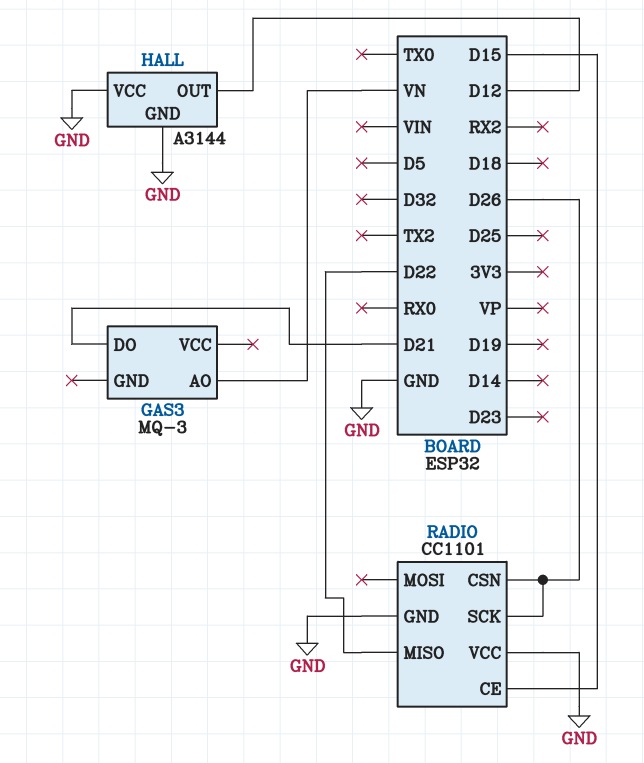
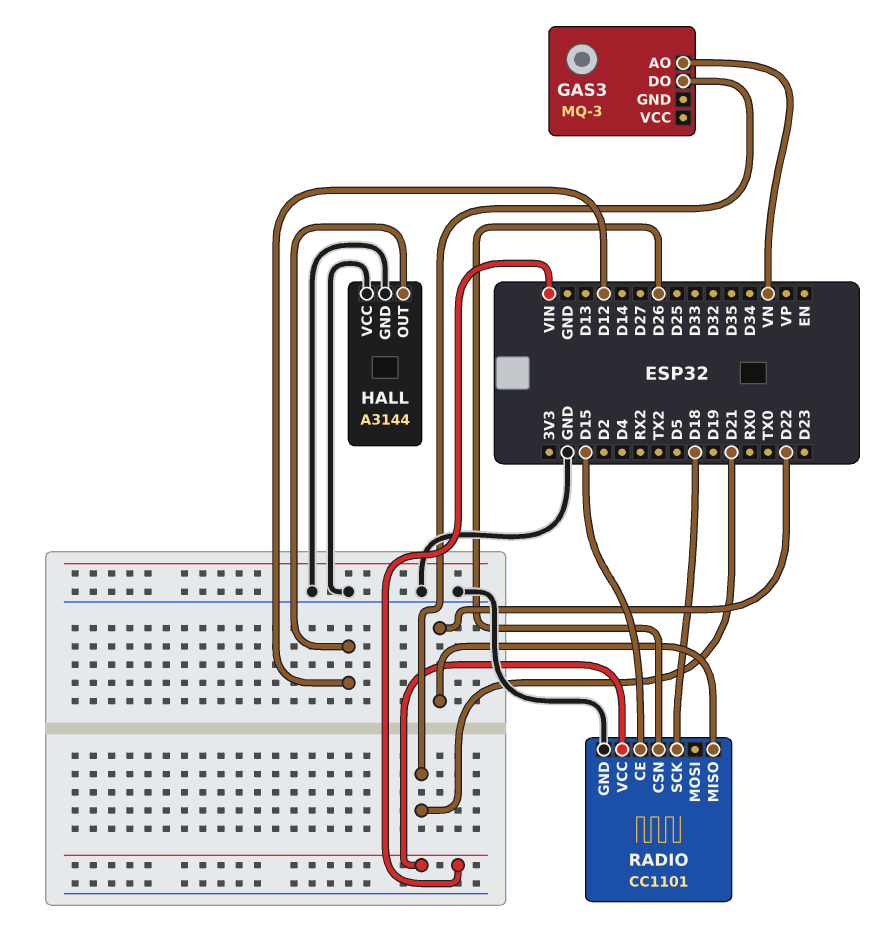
RADIO pin SCK: D26 -> D18
RADIO pin VCC: GND -> VIN

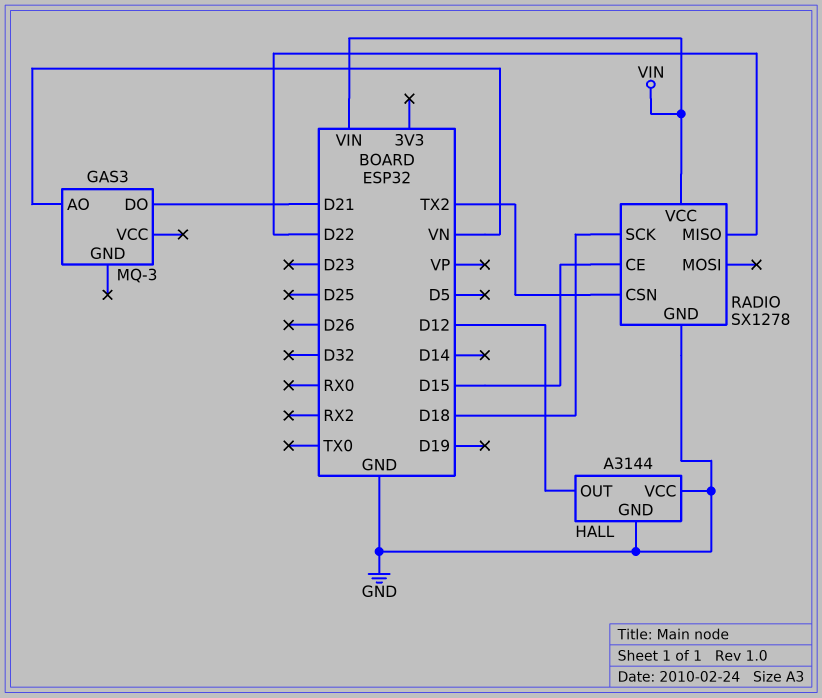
RADIO: CC1101 -> SX1278
RADIO pin CSN: D26 -> TX2

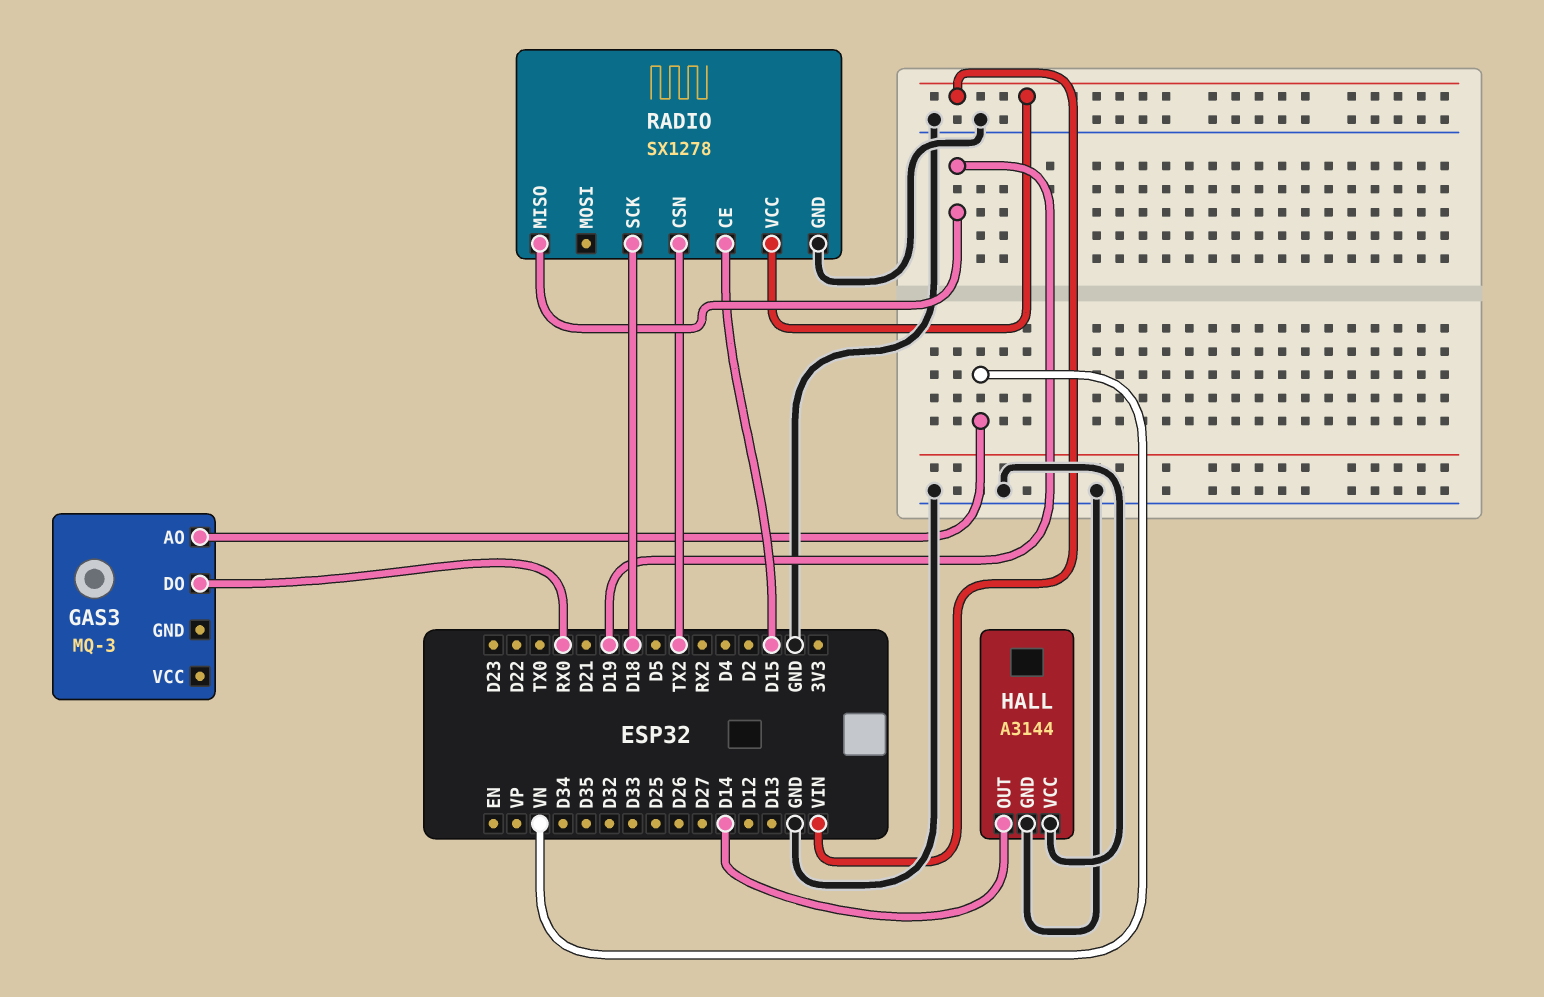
GAS3 pin DO: D21 -> RX0
HALL pin OUT: D12 -> D14
RADIO pin MISO: D22 -> D19

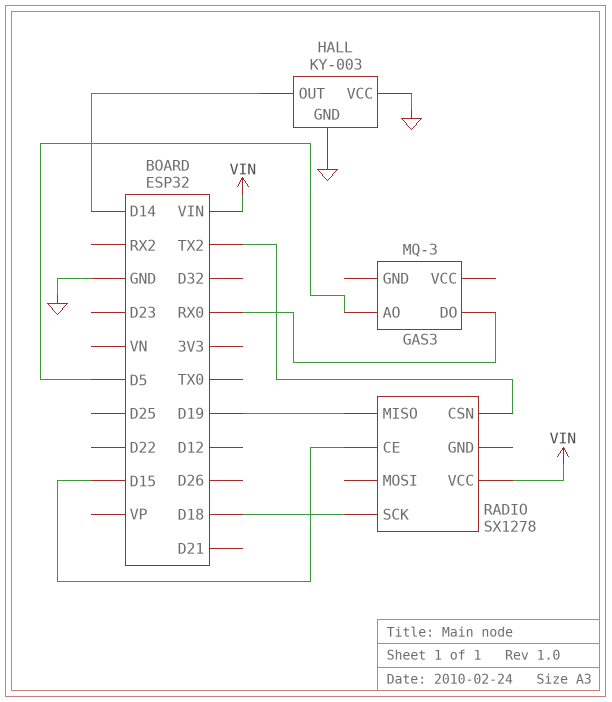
GAS3 pin AO: VN -> D5
HALL: A3144 -> KY-003
RADIO pin GND: GND -> none

